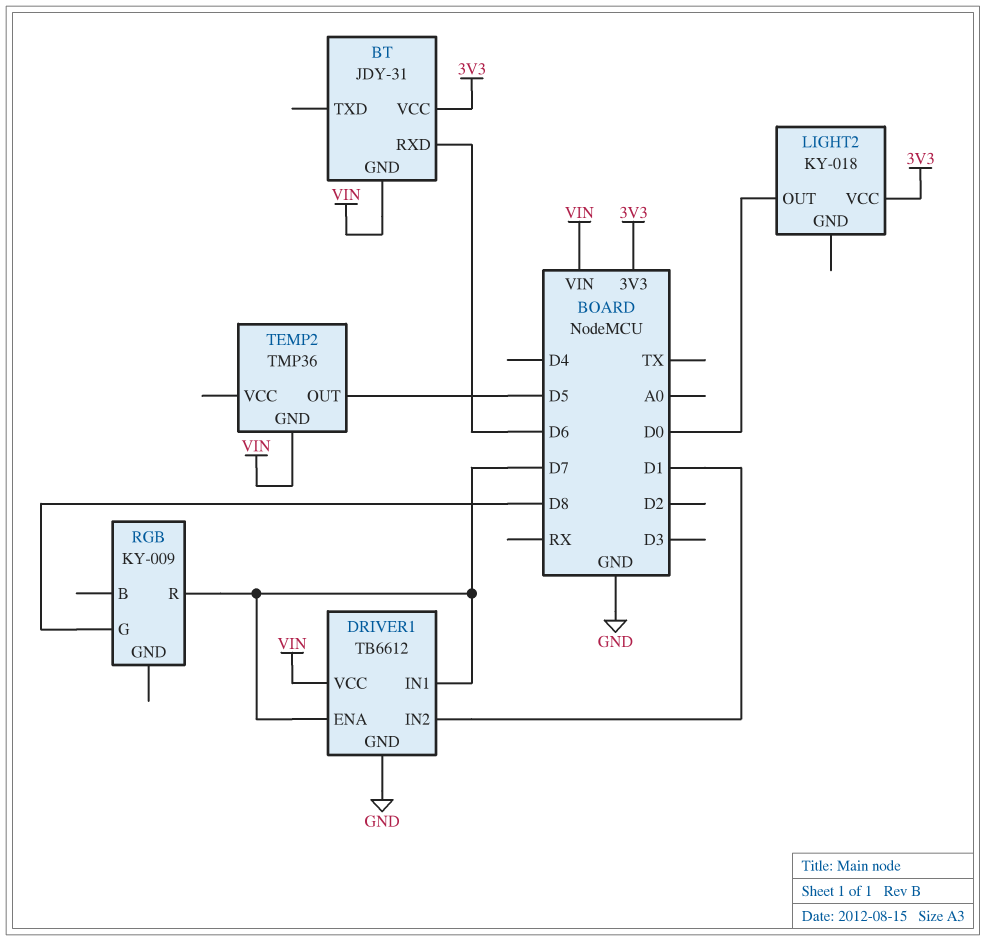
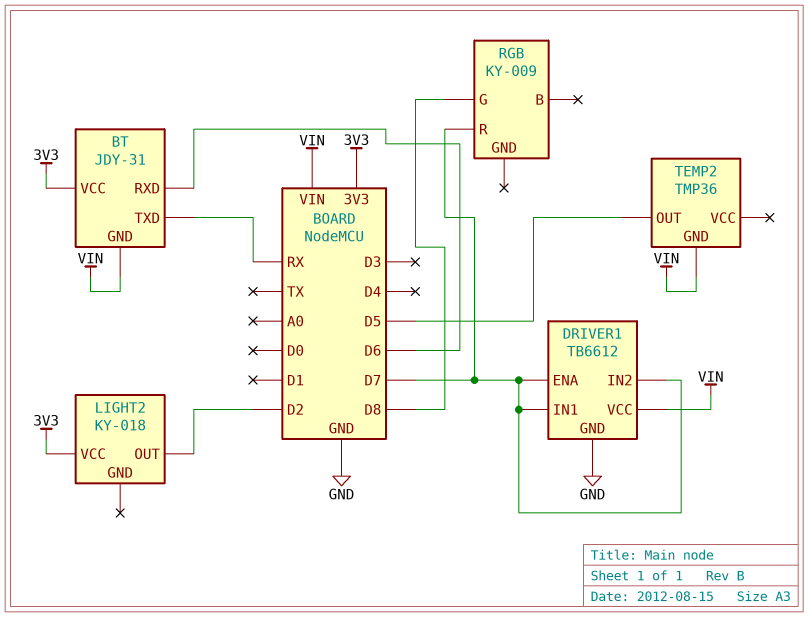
BT pin TXD: none -> RX
DRIVER1 pin IN2: D1 -> D7
LIGHT2 pin OUT: D0 -> D2

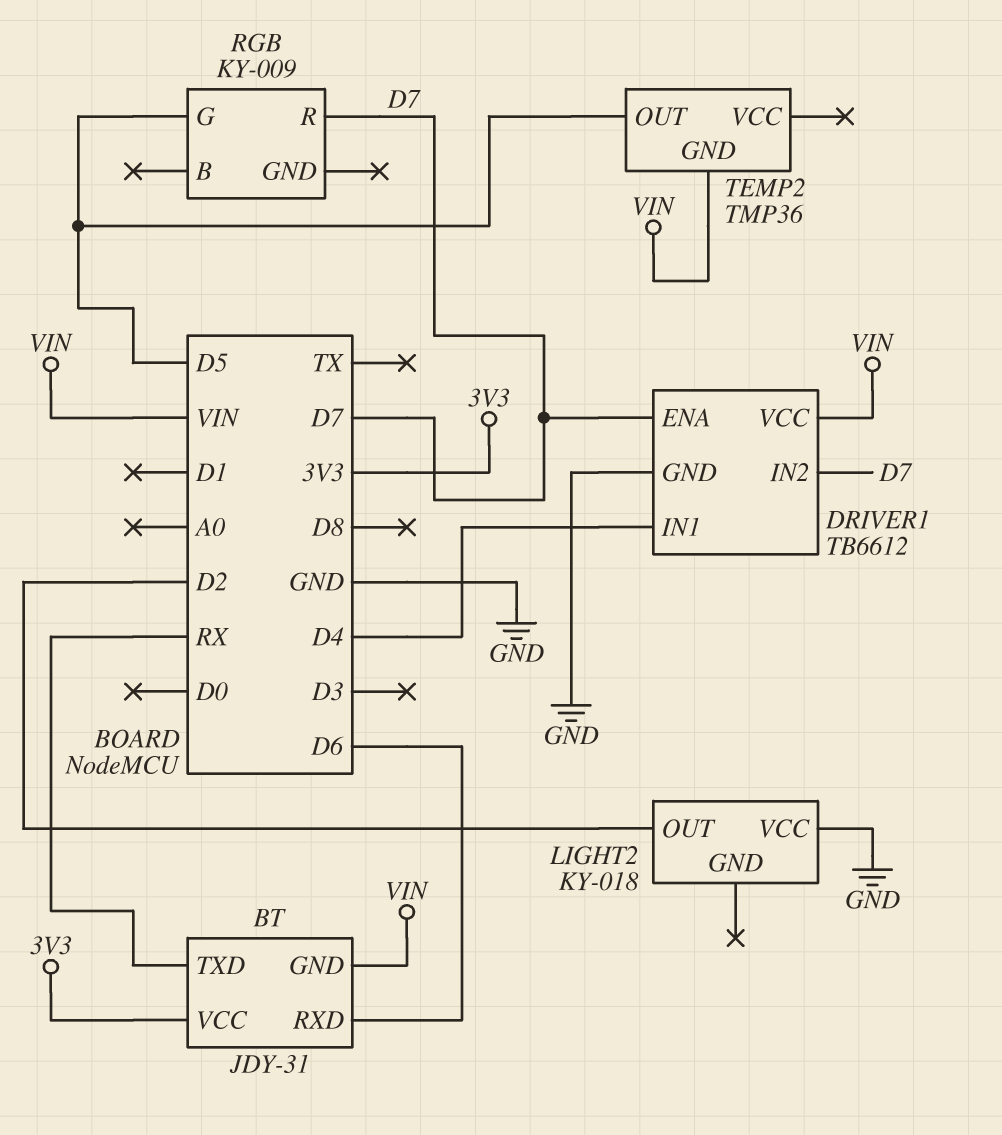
DRIVER1 pin IN1: D7 -> D4
LIGHT2 pin VCC: 3V3 -> GND
RGB pin G: D8 -> D5

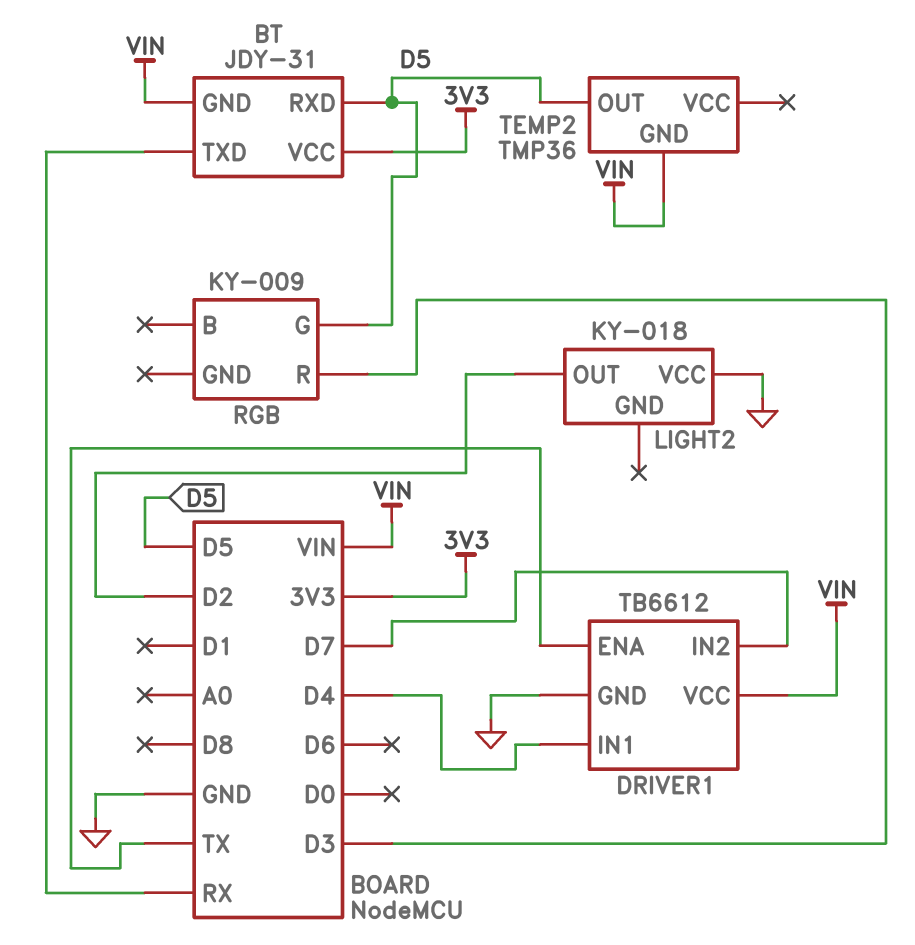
BT pin RXD: D6 -> D5
DRIVER1 pin ENA: D7 -> TX
RGB pin R: D7 -> D3

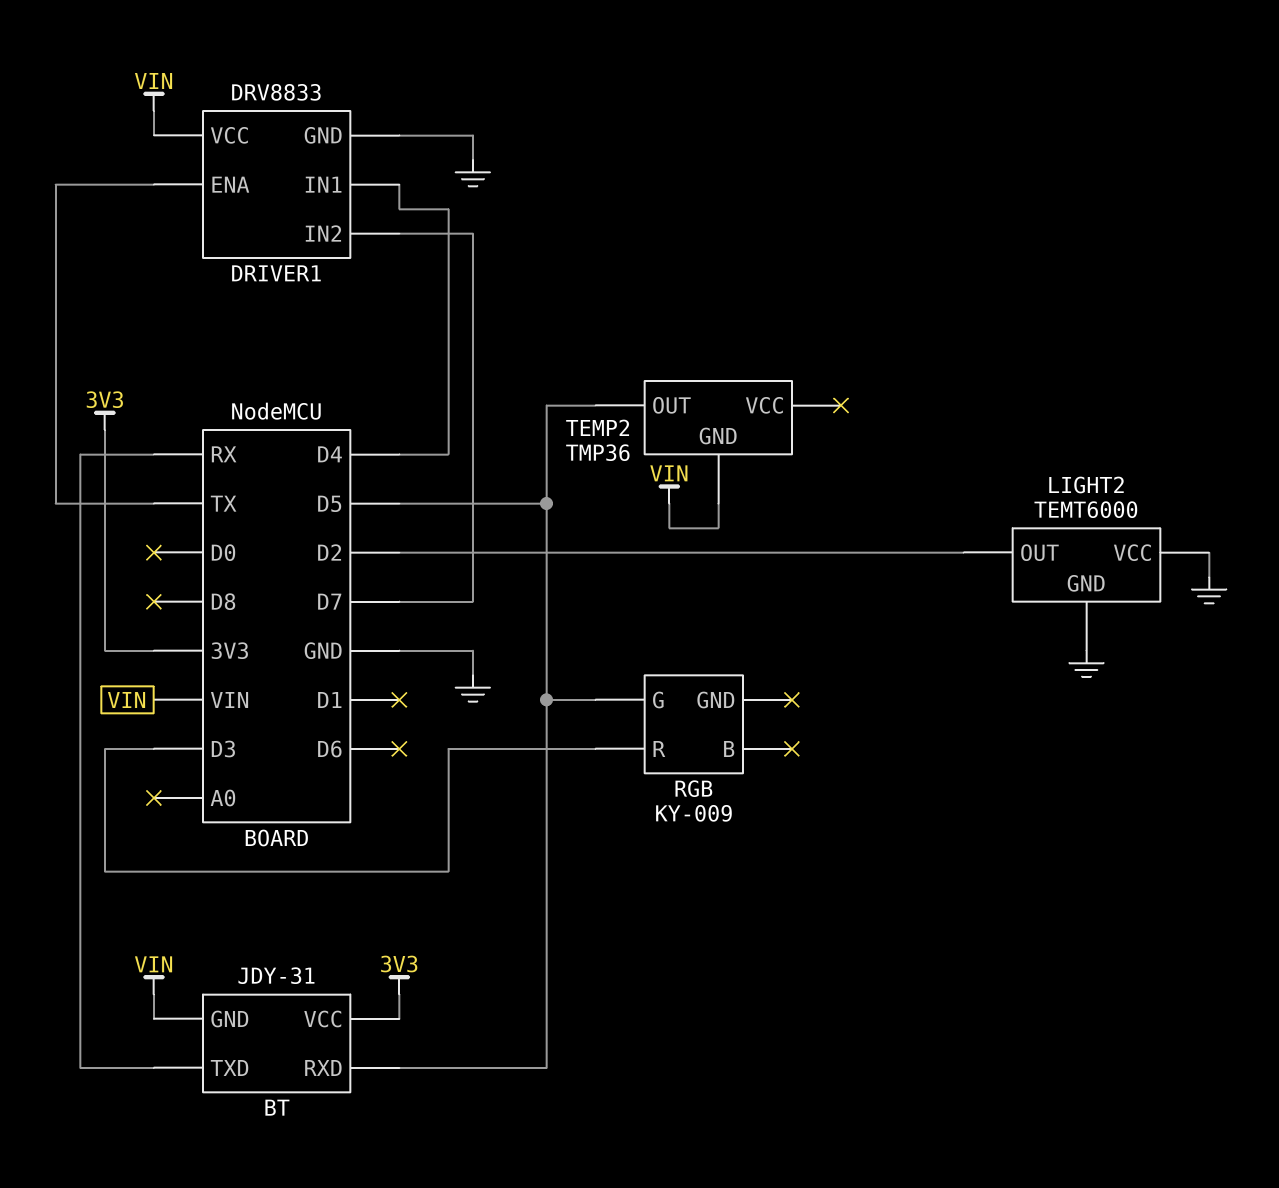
DRIVER1: TB6612 -> DRV8833
LIGHT2: KY-018 -> TEMT6000
LIGHT2 pin GND: none -> GND

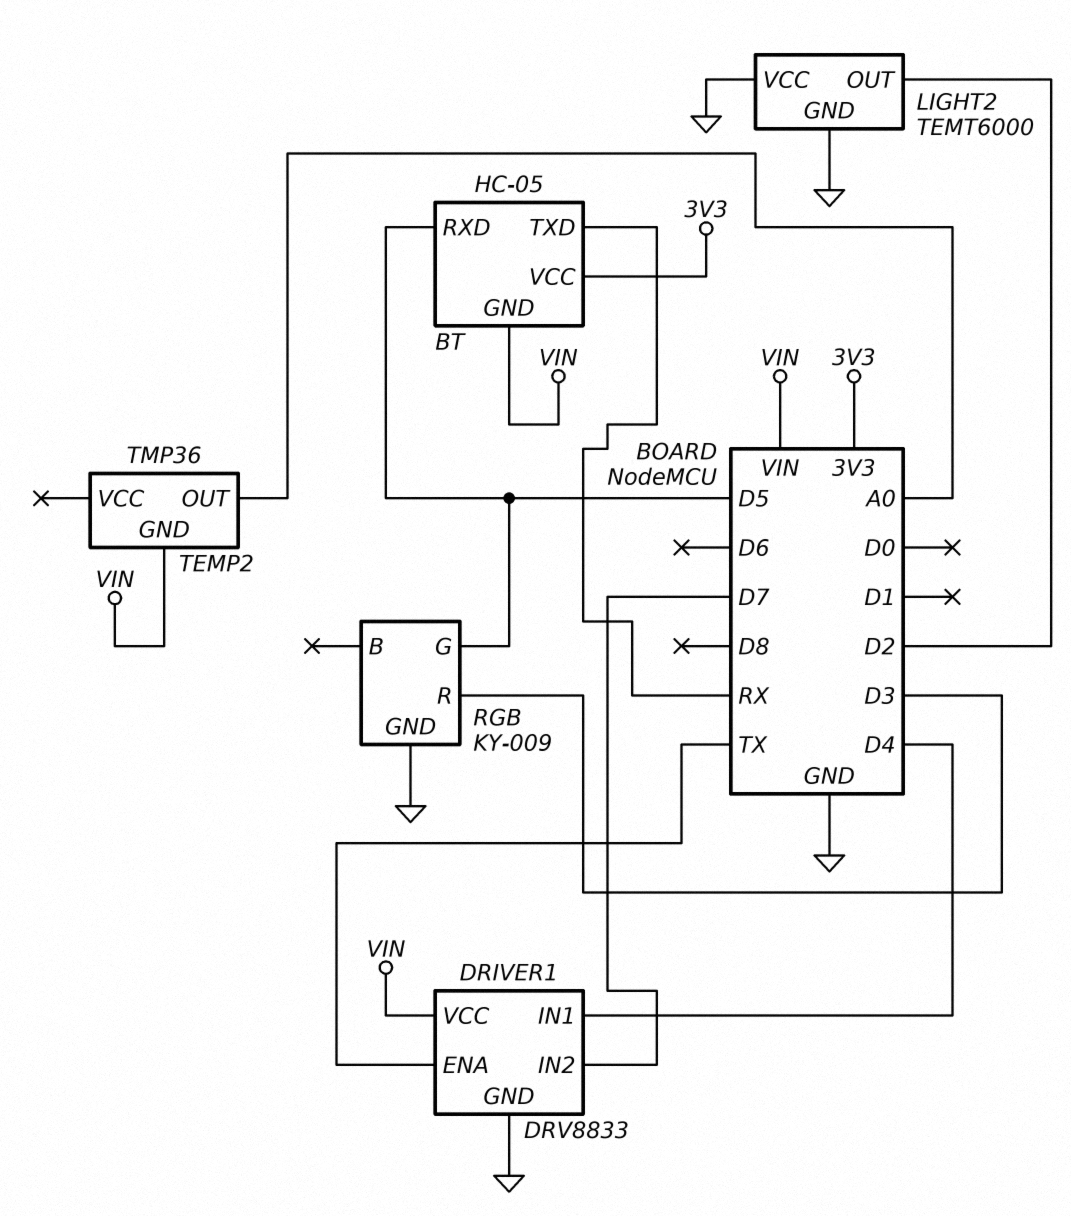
BT: JDY-31 -> HC-05
RGB pin GND: none -> GND
TEMP2 pin OUT: D5 -> A0

